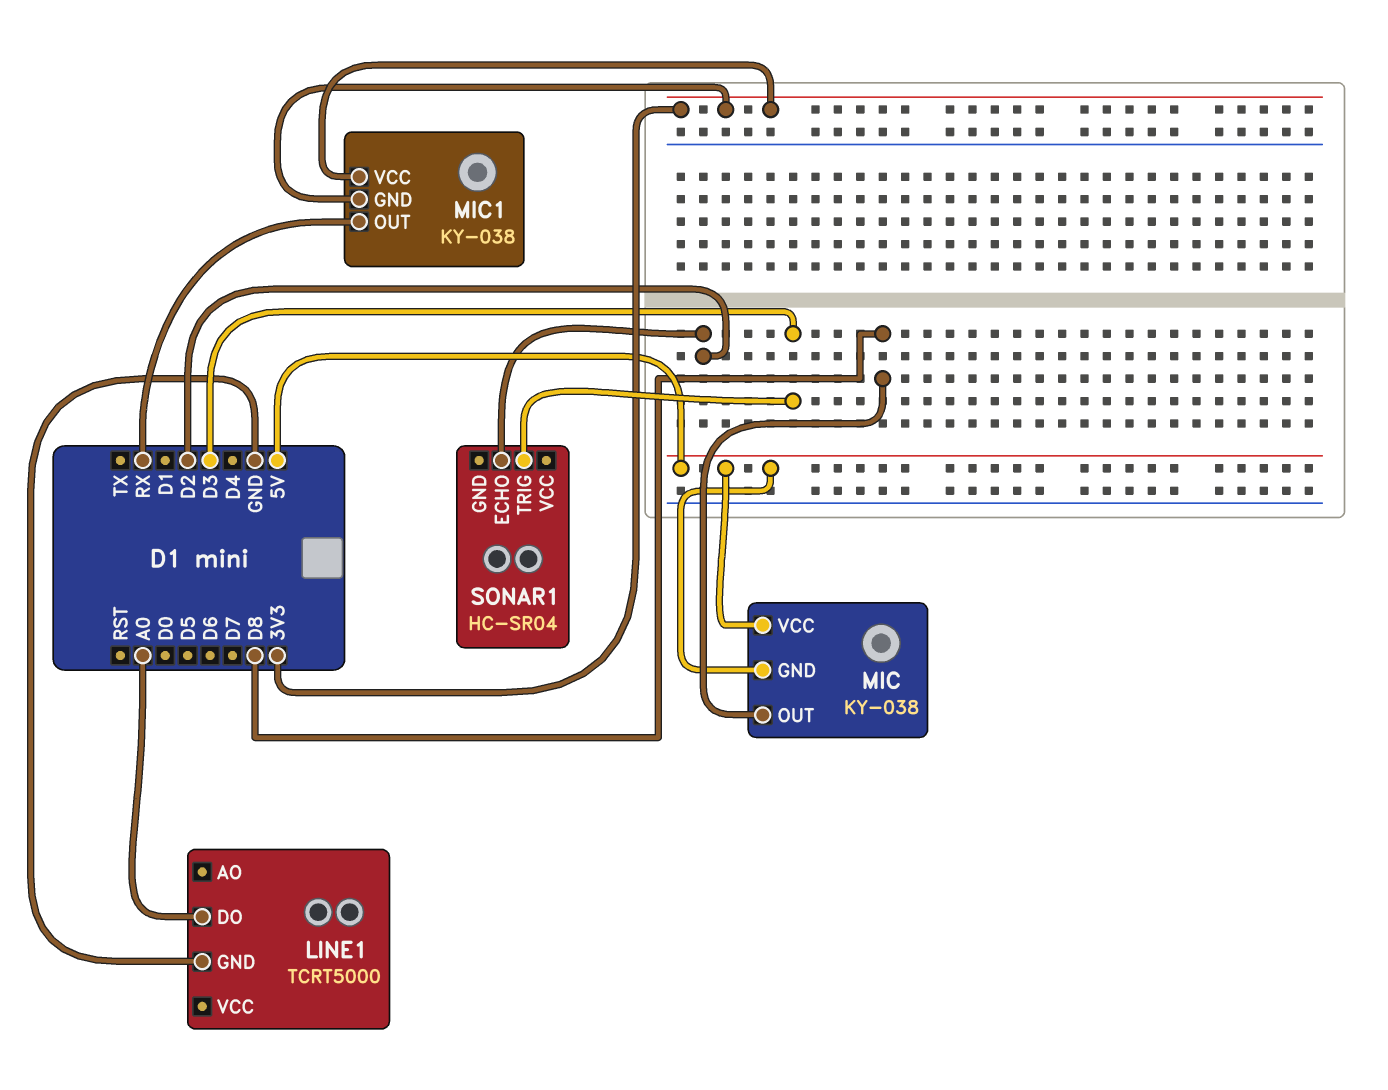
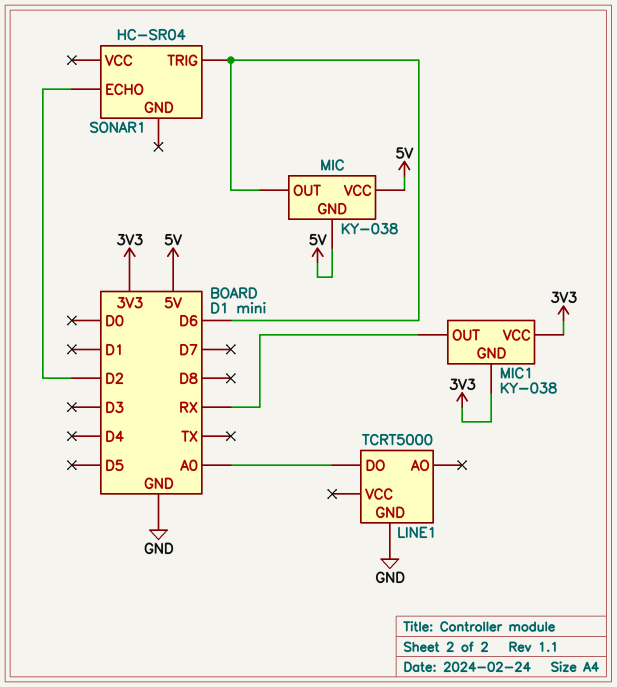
MIC pin OUT: D8 -> D6
SONAR1 pin TRIG: D3 -> D6

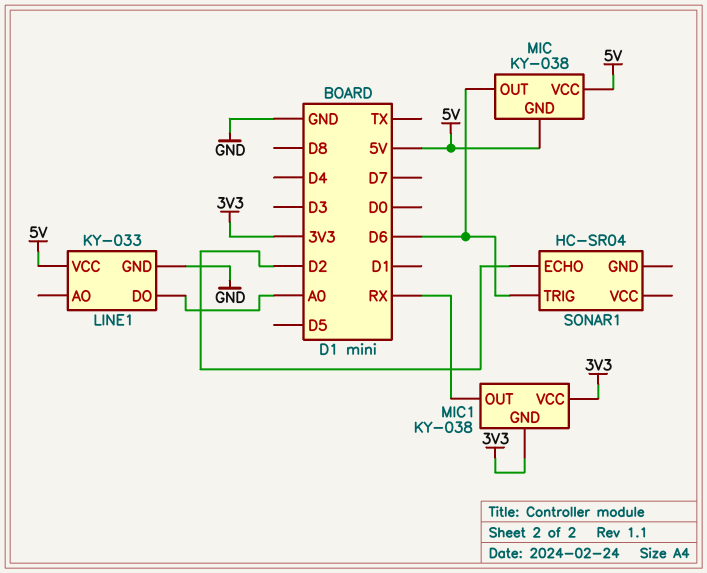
LINE1: TCRT5000 -> KY-033
LINE1 pin VCC: none -> 5V

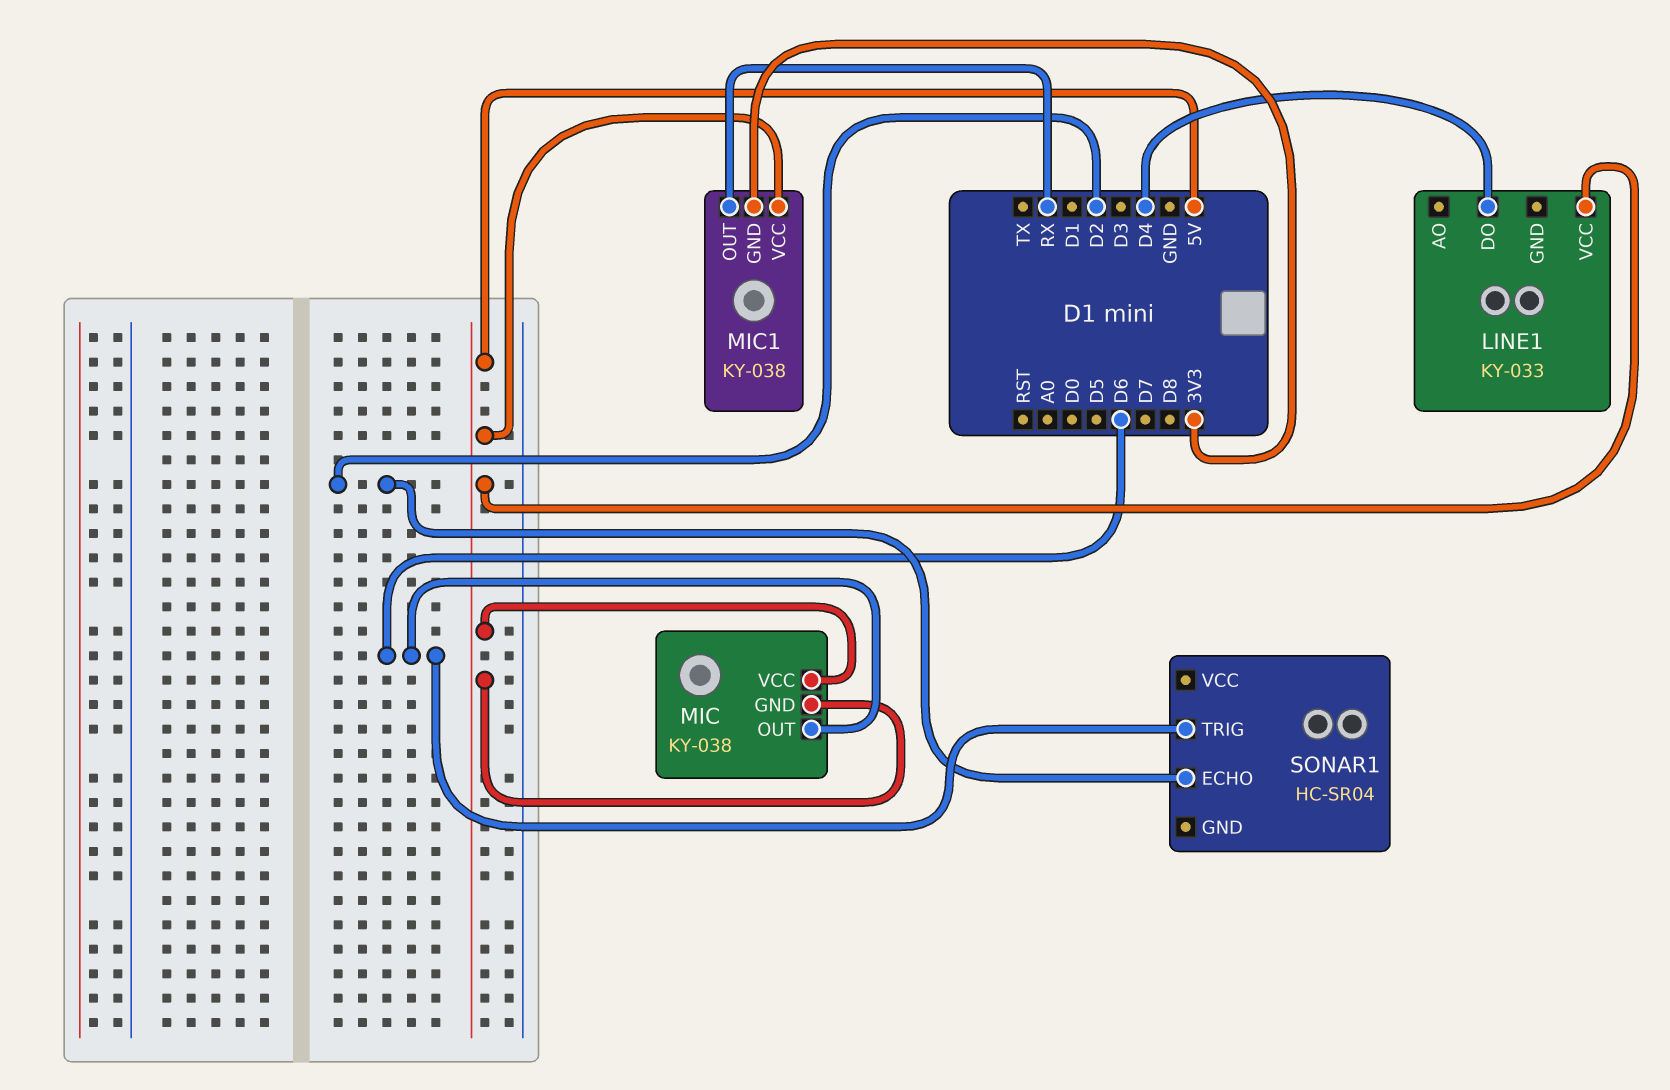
LINE1 pin DO: A0 -> D4
LINE1 pin GND: GND -> none
MIC1 pin VCC: 3V3 -> 5V

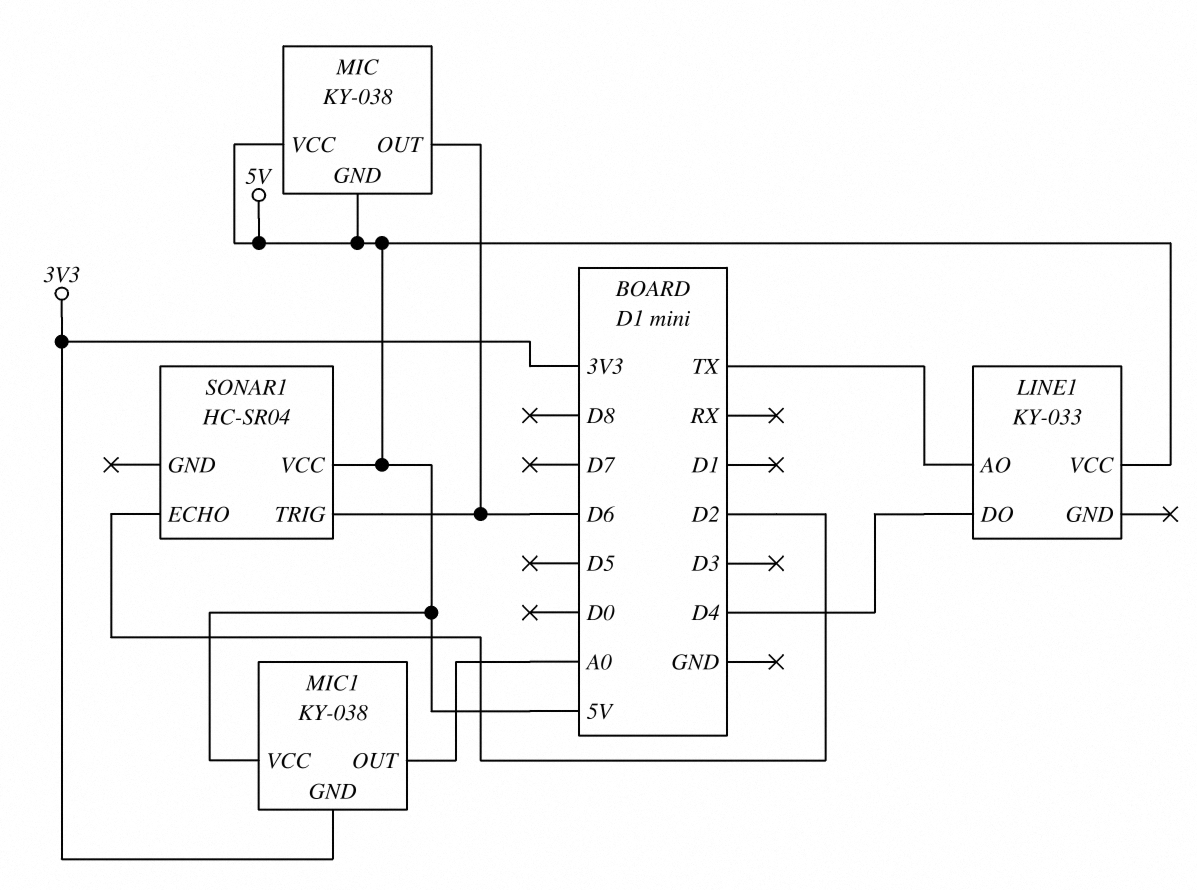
LINE1 pin AO: none -> TX
MIC1 pin OUT: RX -> A0
SONAR1 pin VCC: none -> 5V

